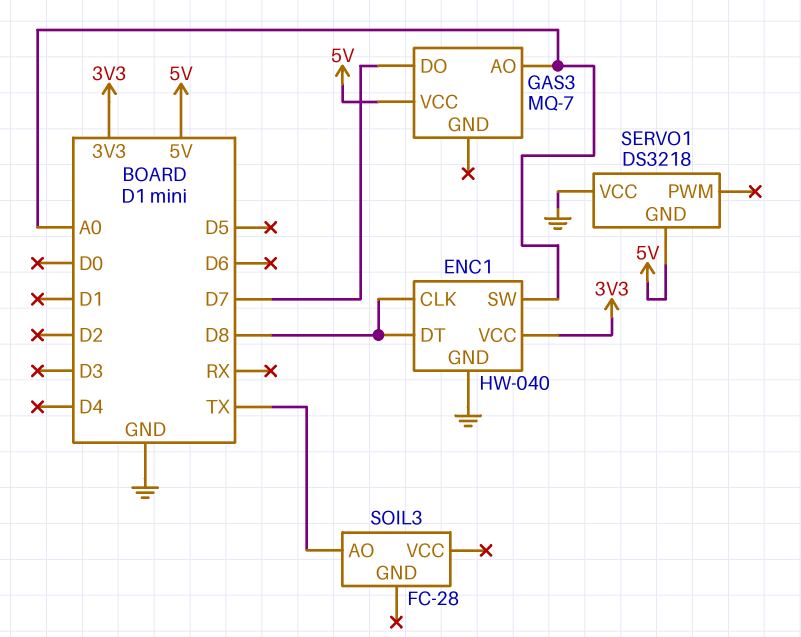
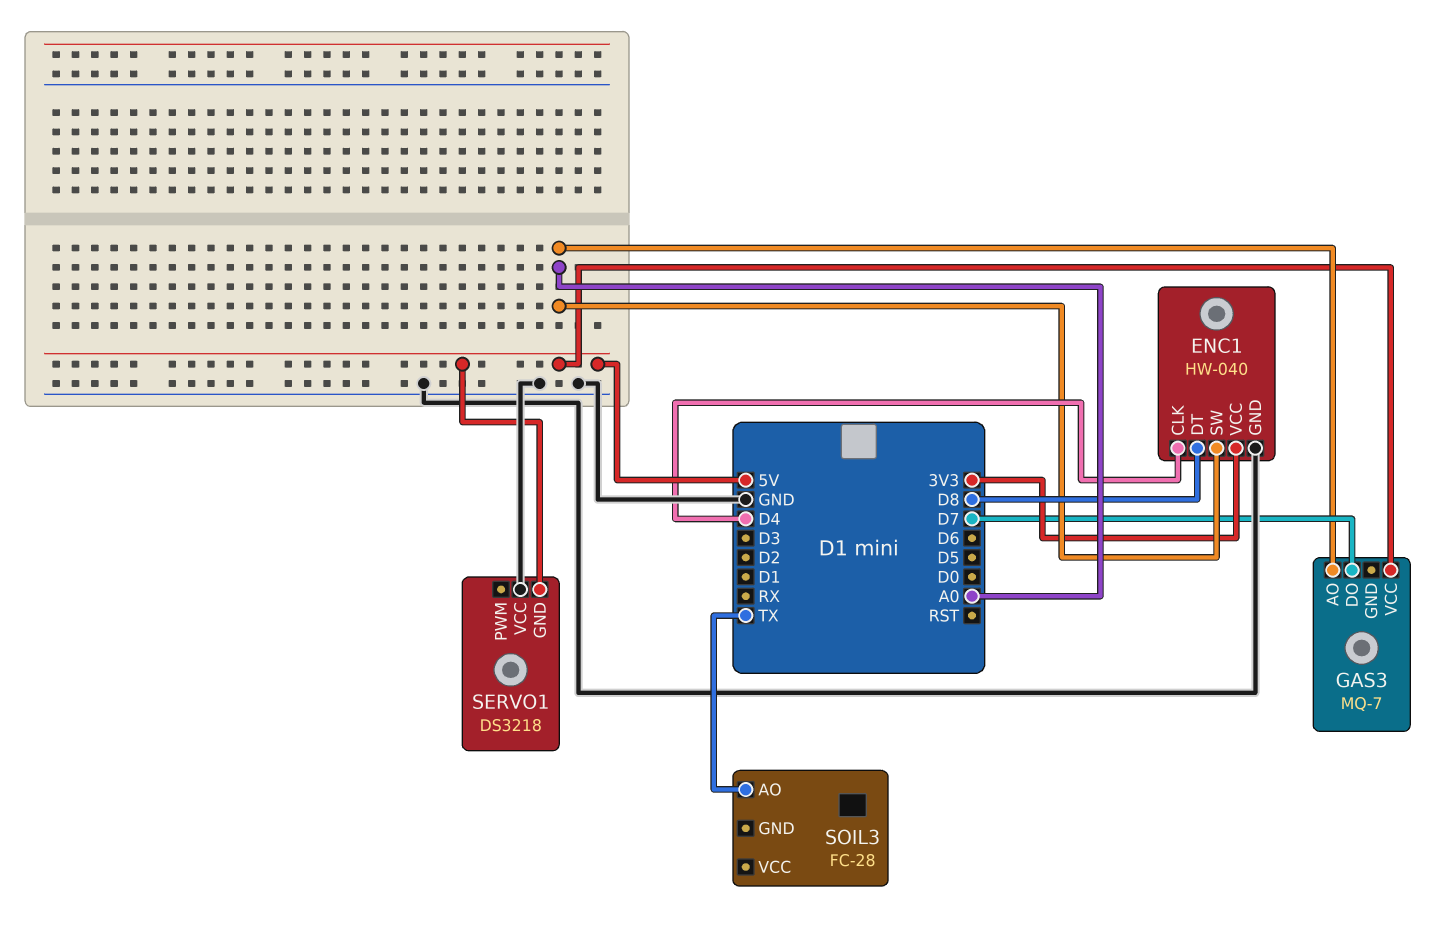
ENC1 pin CLK: D8 -> D4

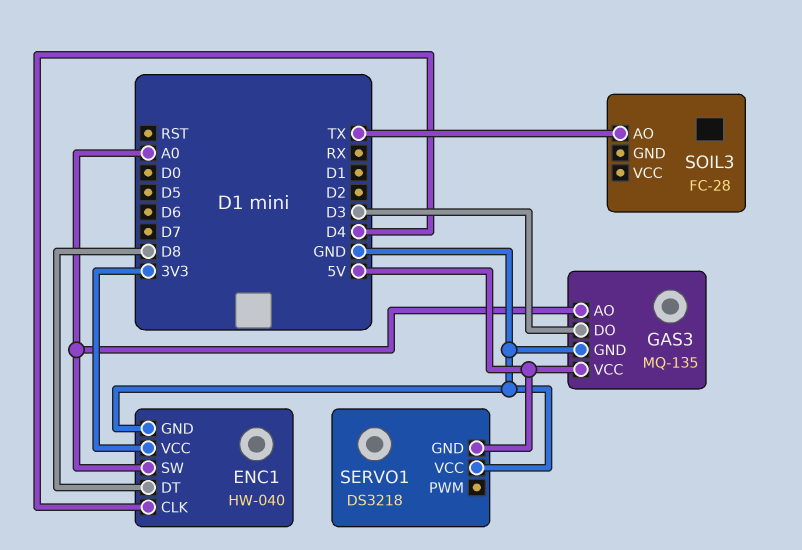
GAS3: MQ-7 -> MQ-135
GAS3 pin DO: D7 -> D3
GAS3 pin GND: none -> GND

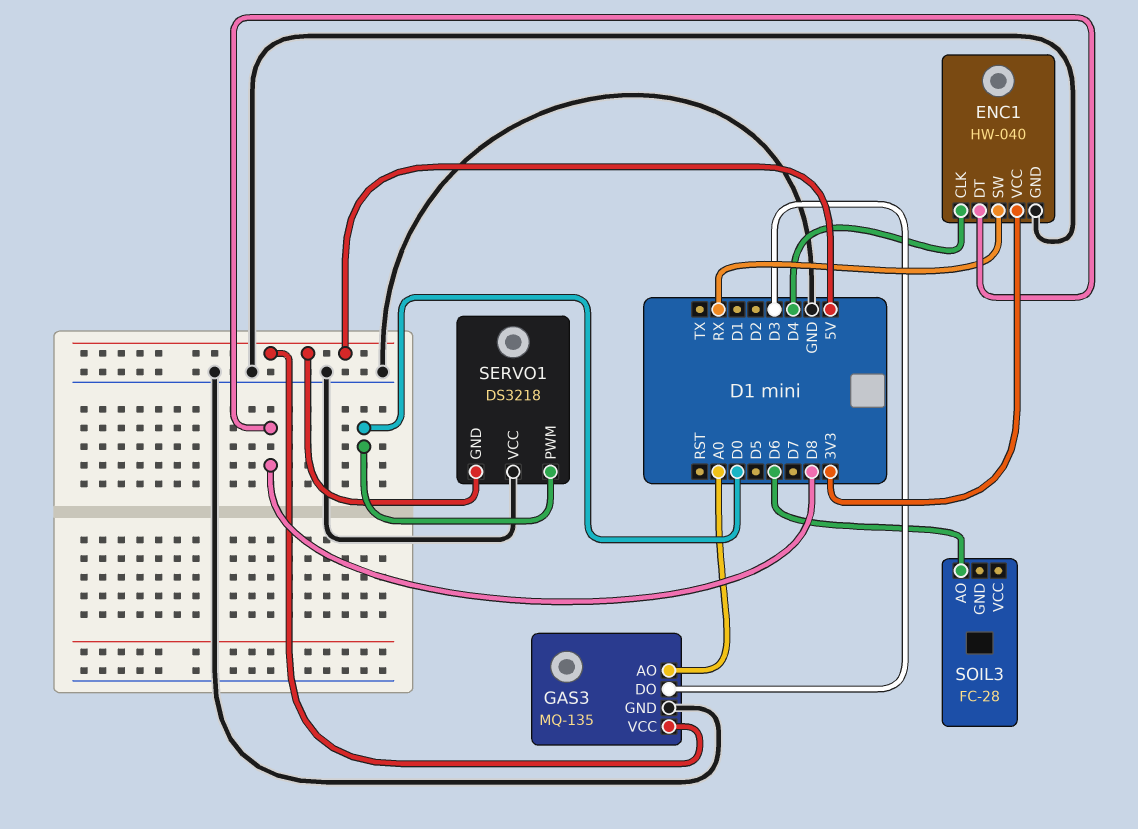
ENC1 pin SW: A0 -> RX
SERVO1 pin PWM: none -> D0
SOIL3 pin AO: TX -> D6

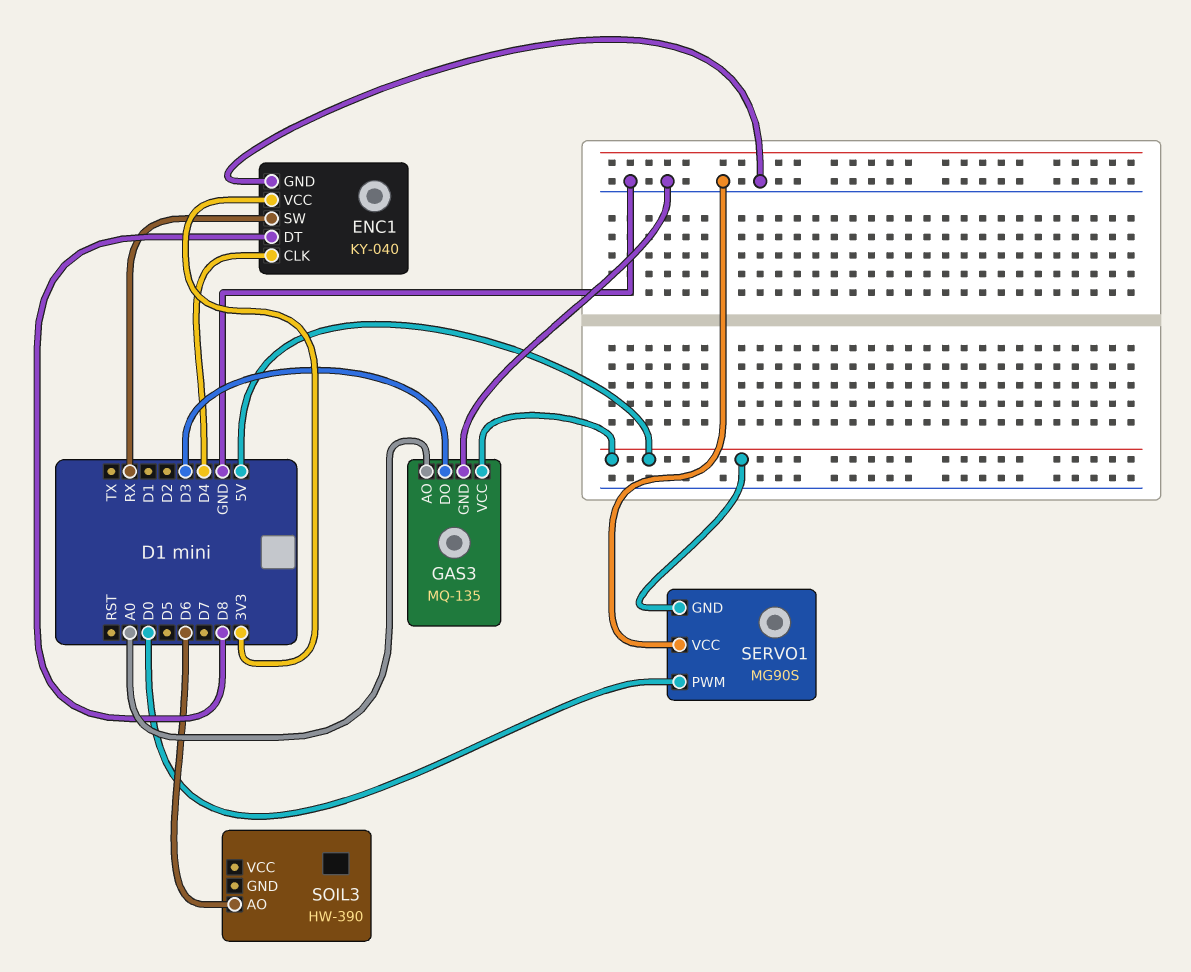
ENC1: HW-040 -> KY-040
SERVO1: DS3218 -> MG90S
SOIL3: FC-28 -> HW-390

